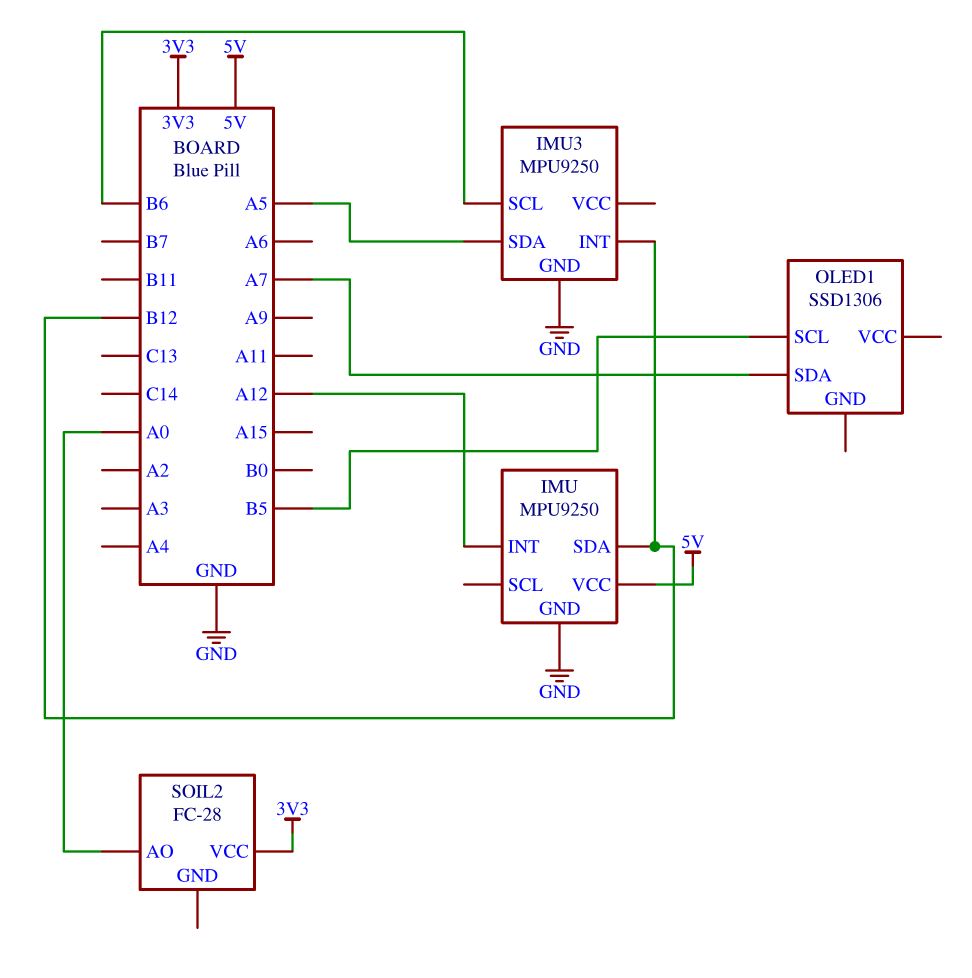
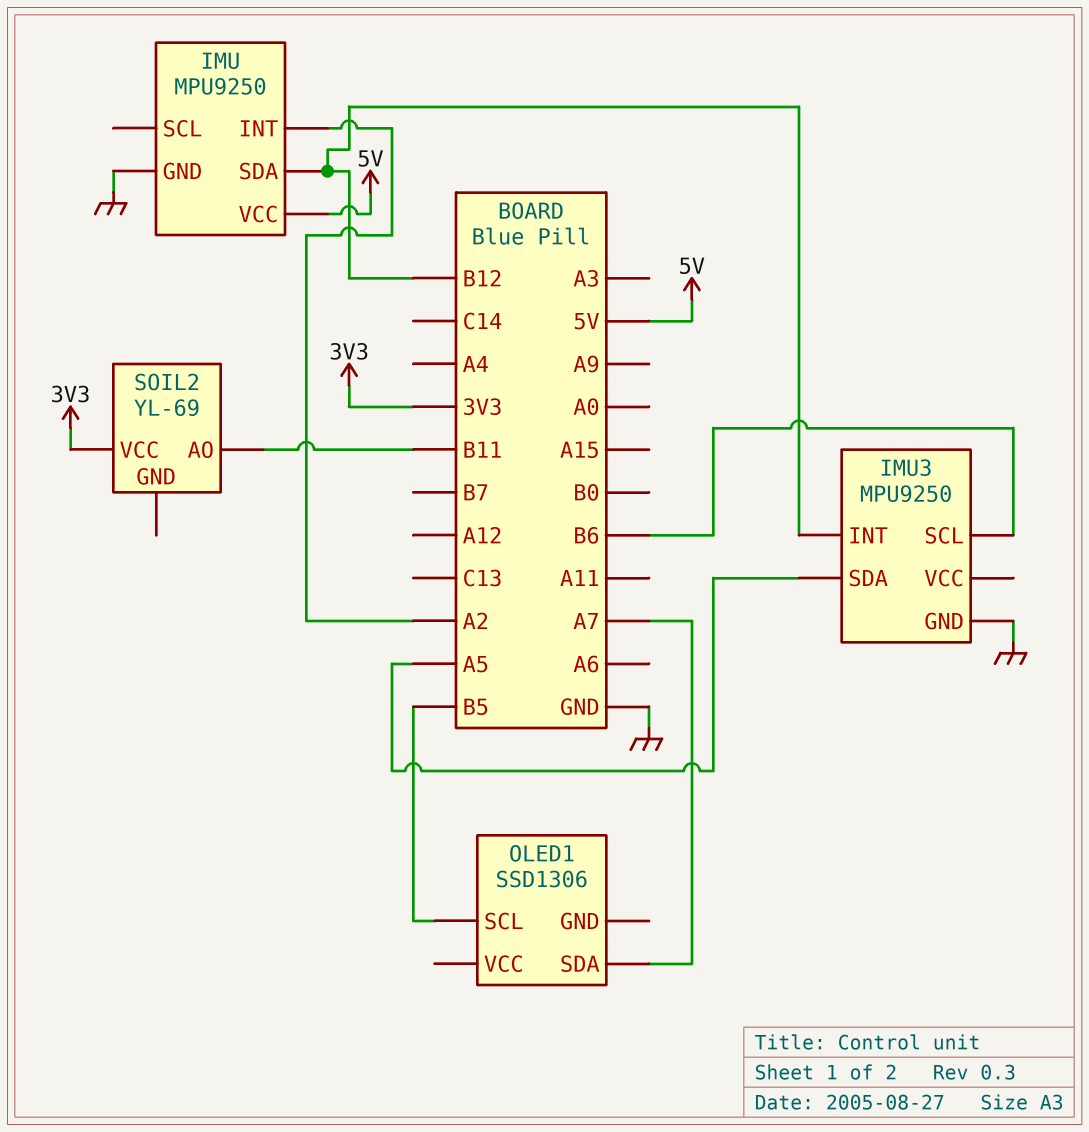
IMU pin INT: A12 -> A2
SOIL2: FC-28 -> YL-69
SOIL2 pin AO: A0 -> B11

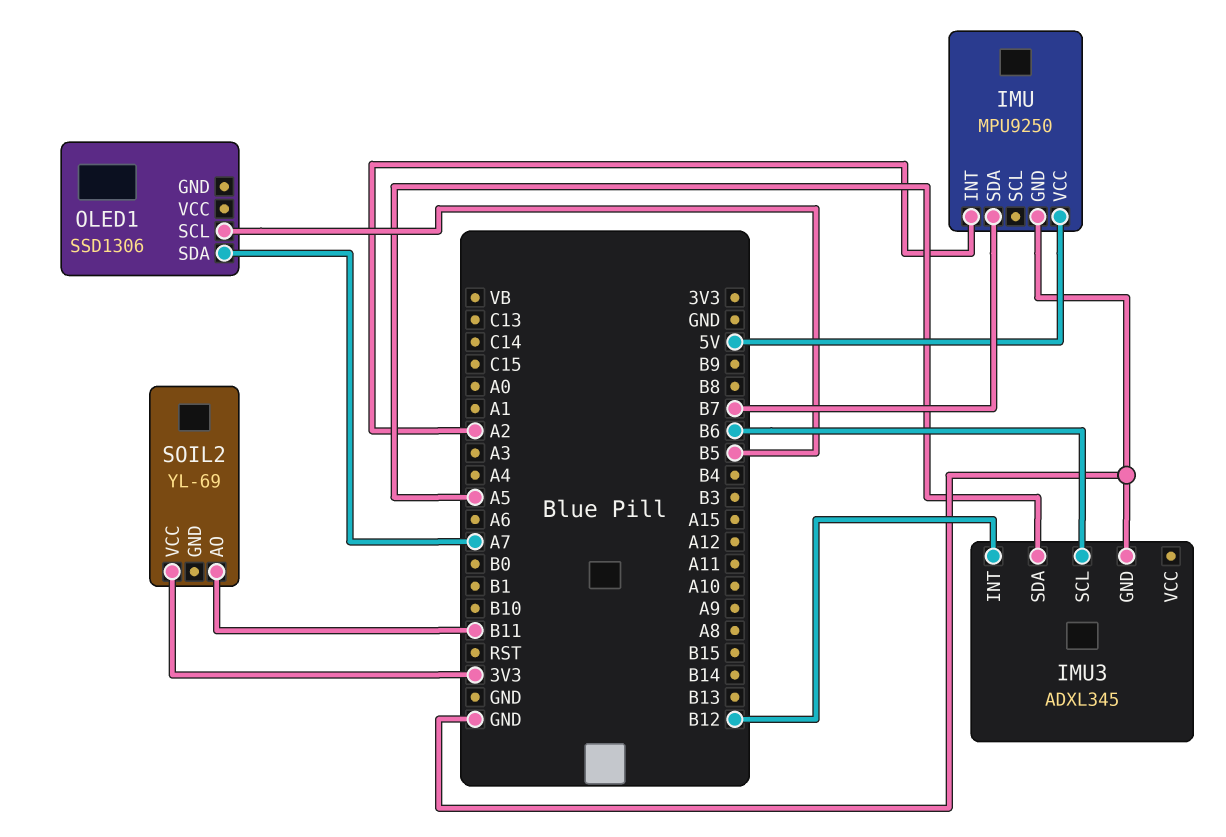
IMU pin SDA: B12 -> B7
IMU3: MPU9250 -> ADXL345

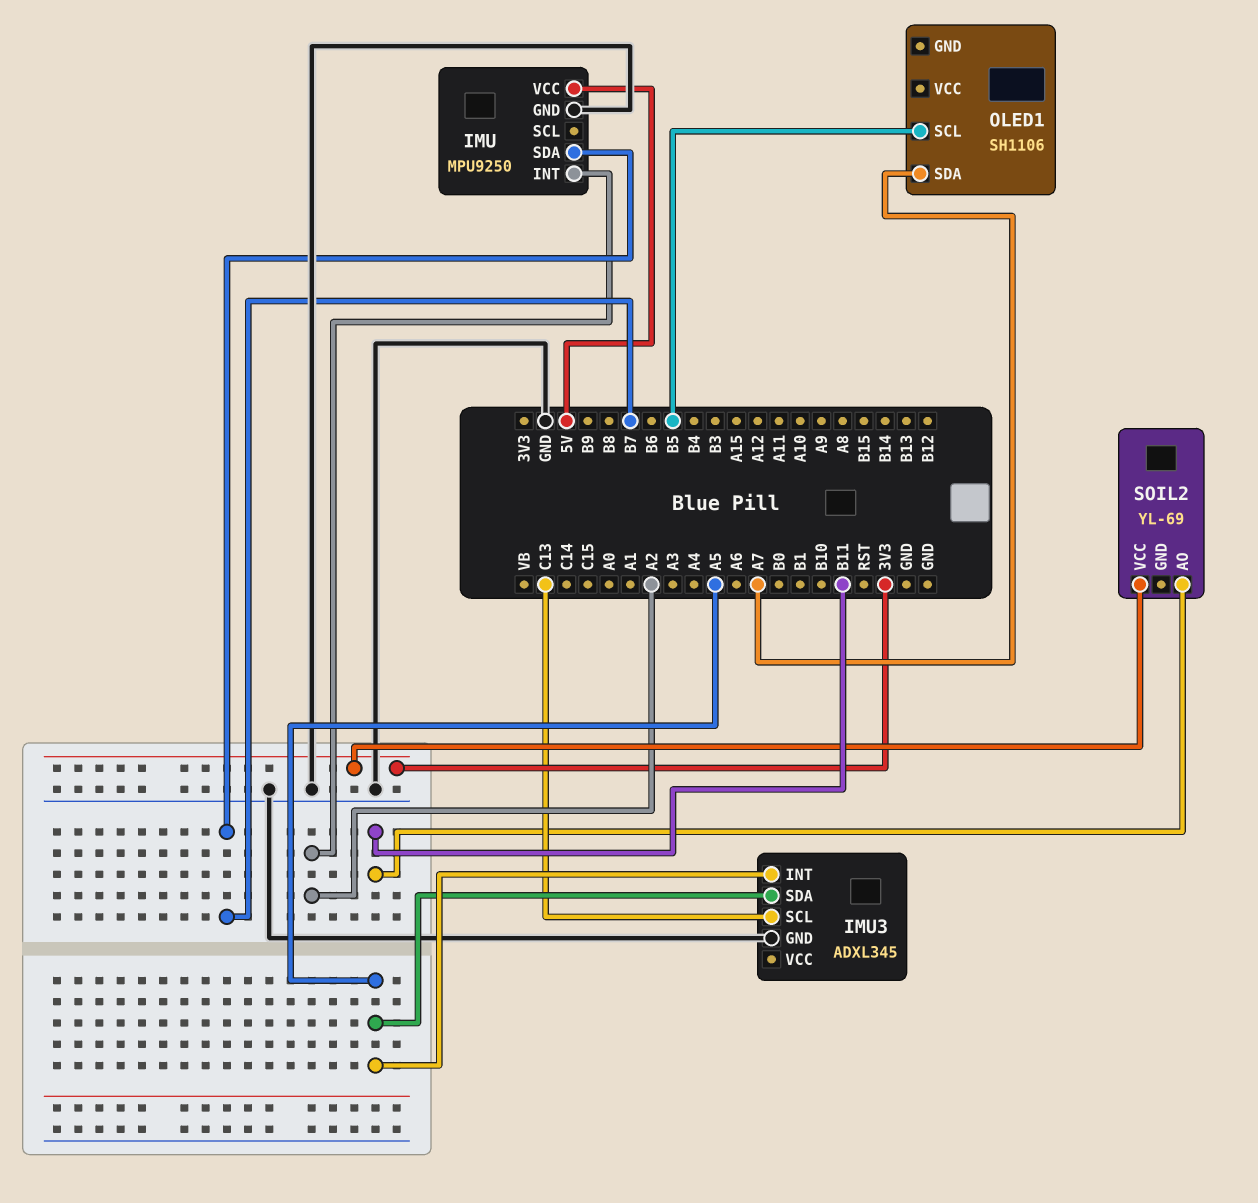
IMU3 pin INT: B12 -> A5
IMU3 pin SCL: B6 -> C13
OLED1: SSD1306 -> SH1106

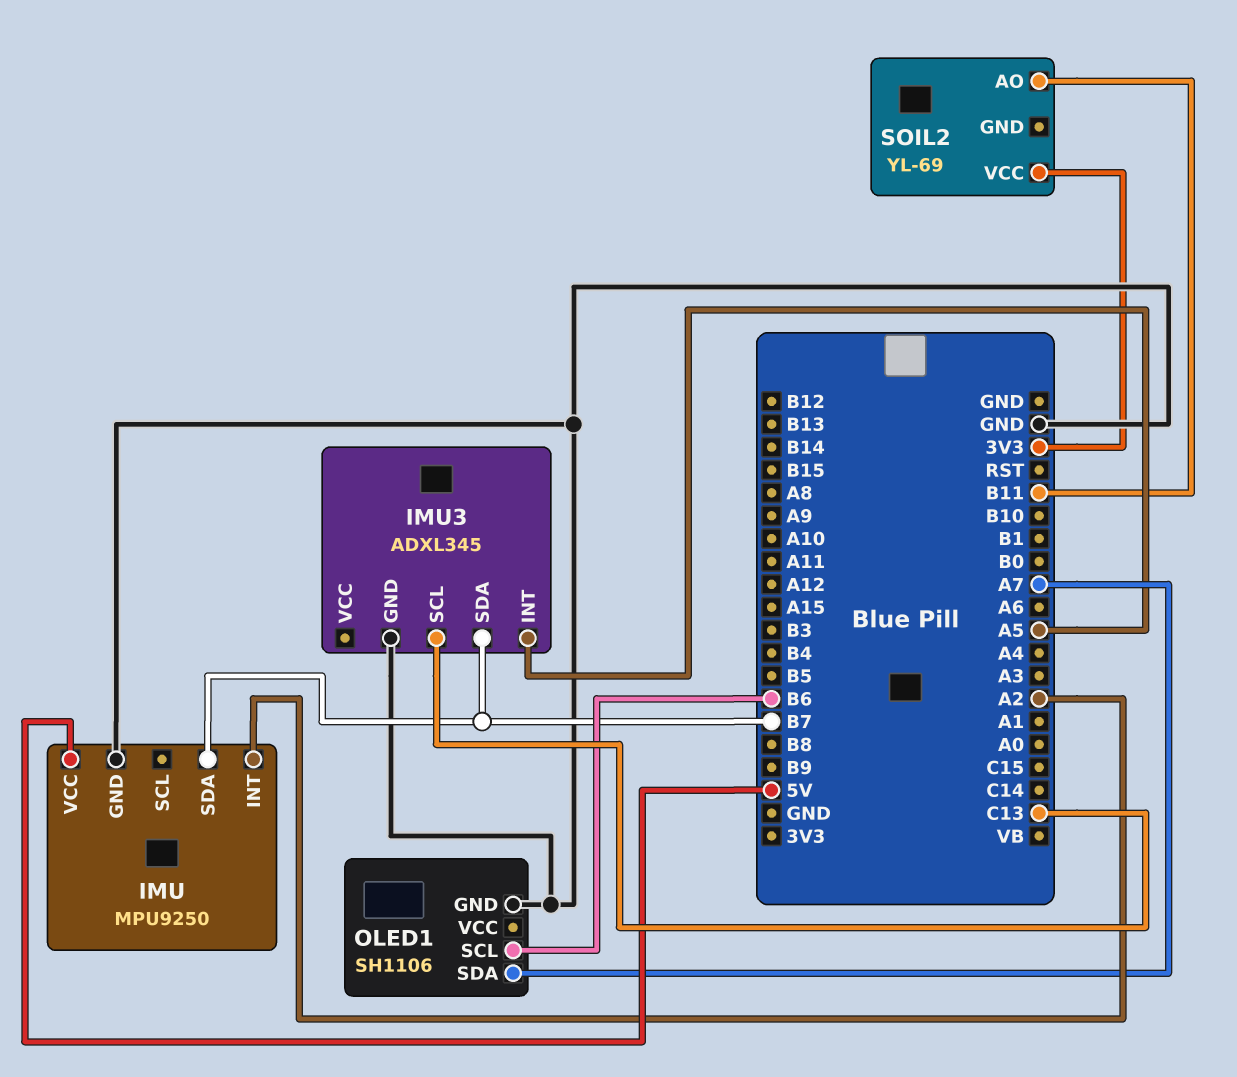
IMU3 pin SDA: A5 -> B7
OLED1 pin GND: none -> GND
OLED1 pin SCL: B5 -> B6

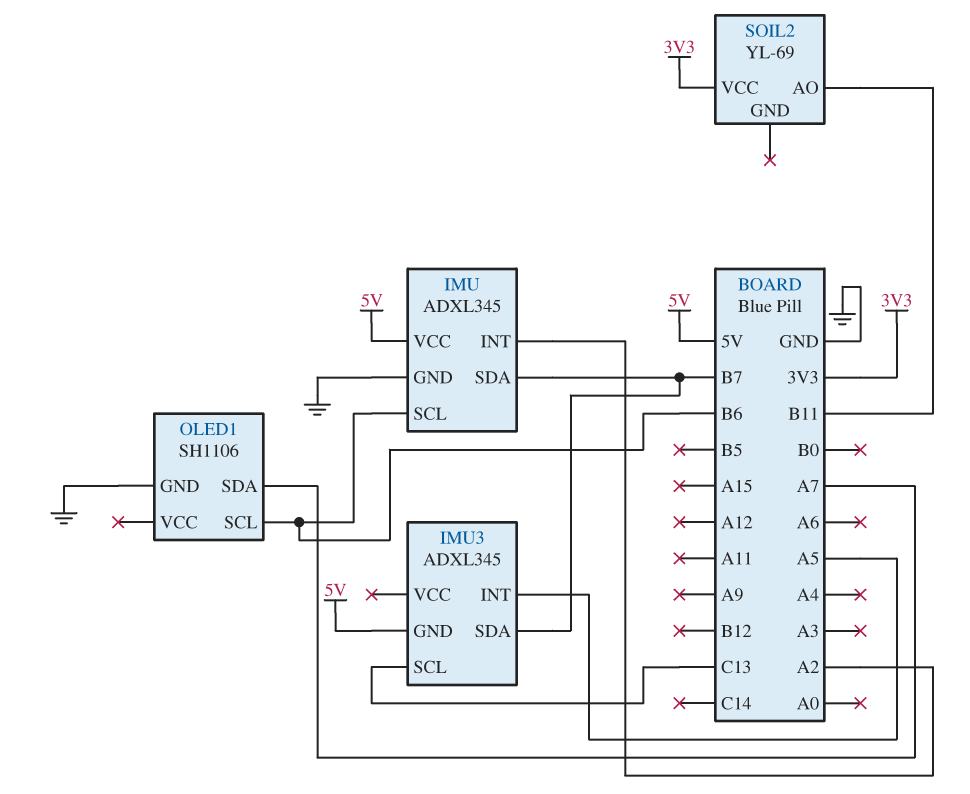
IMU: MPU9250 -> ADXL345
IMU pin SCL: none -> B6
IMU3 pin GND: GND -> 5V

